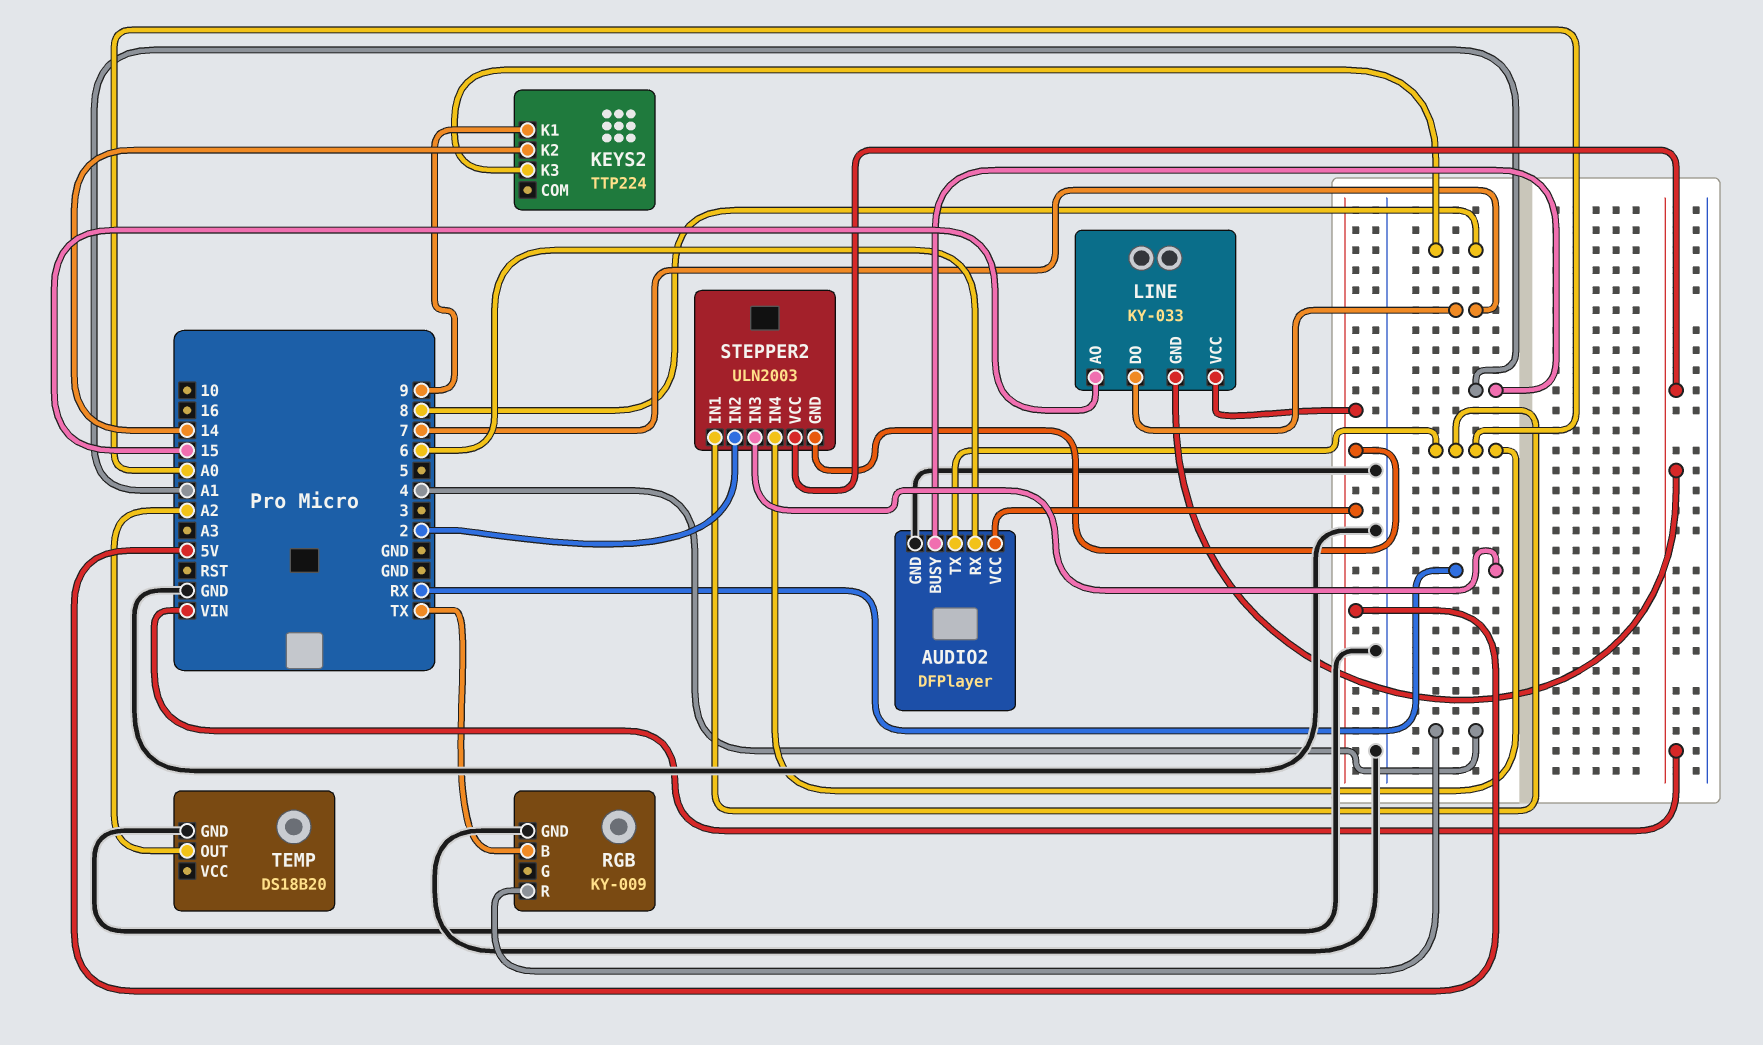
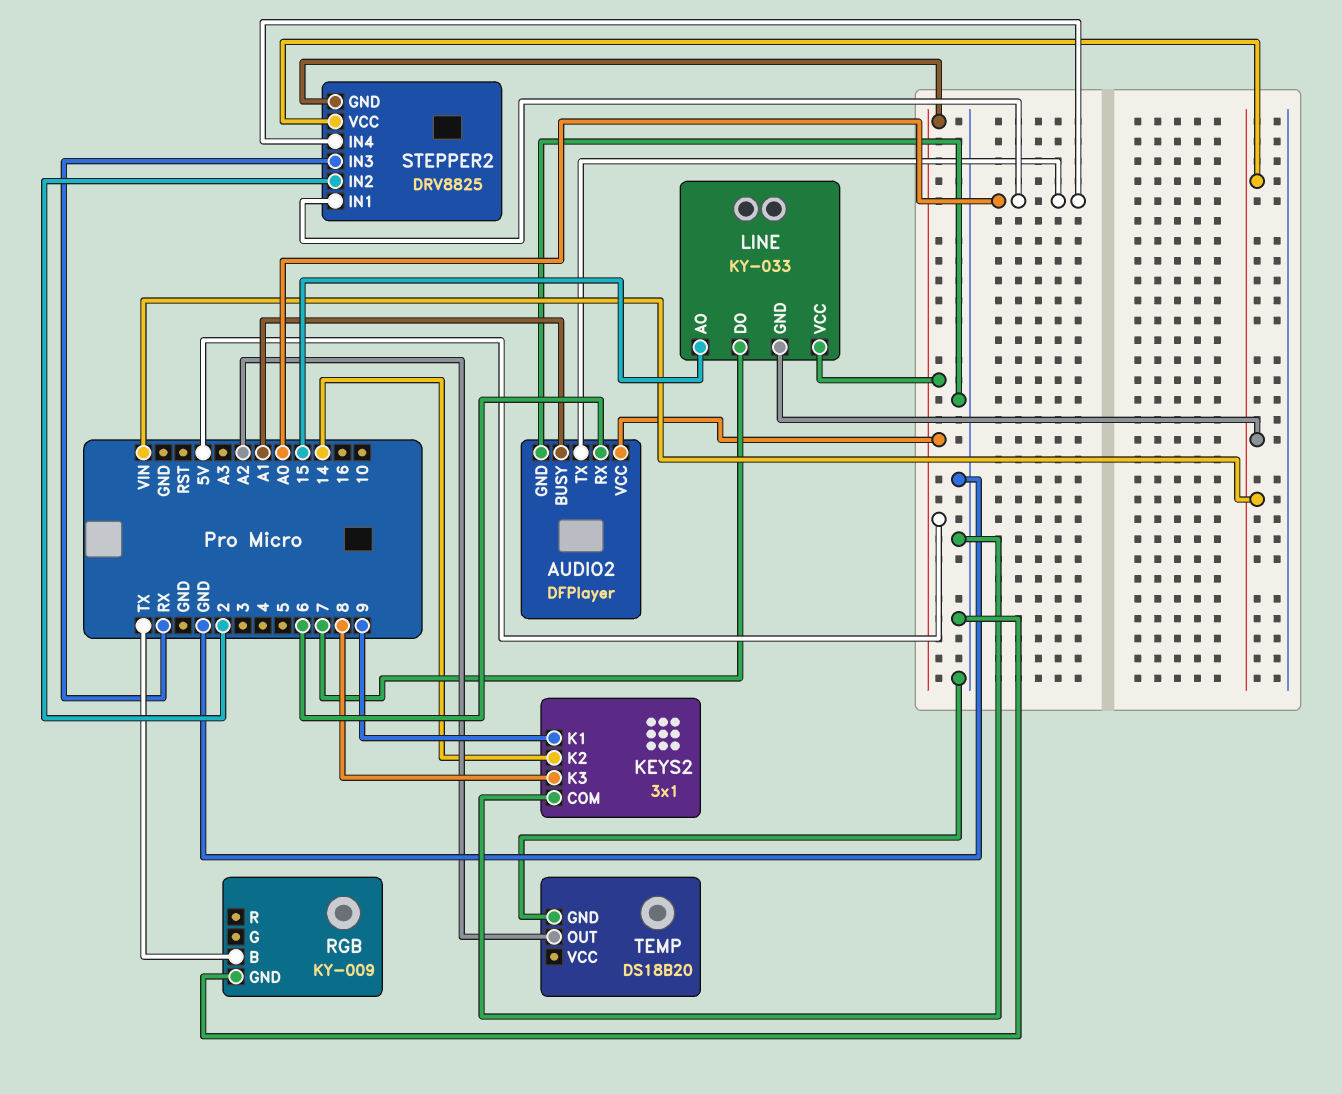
KEYS2: TTP224 -> 3x1
KEYS2 pin COM: none -> GND
RGB pin R: 4 -> none
STEPPER2: ULN2003 -> DRV8825

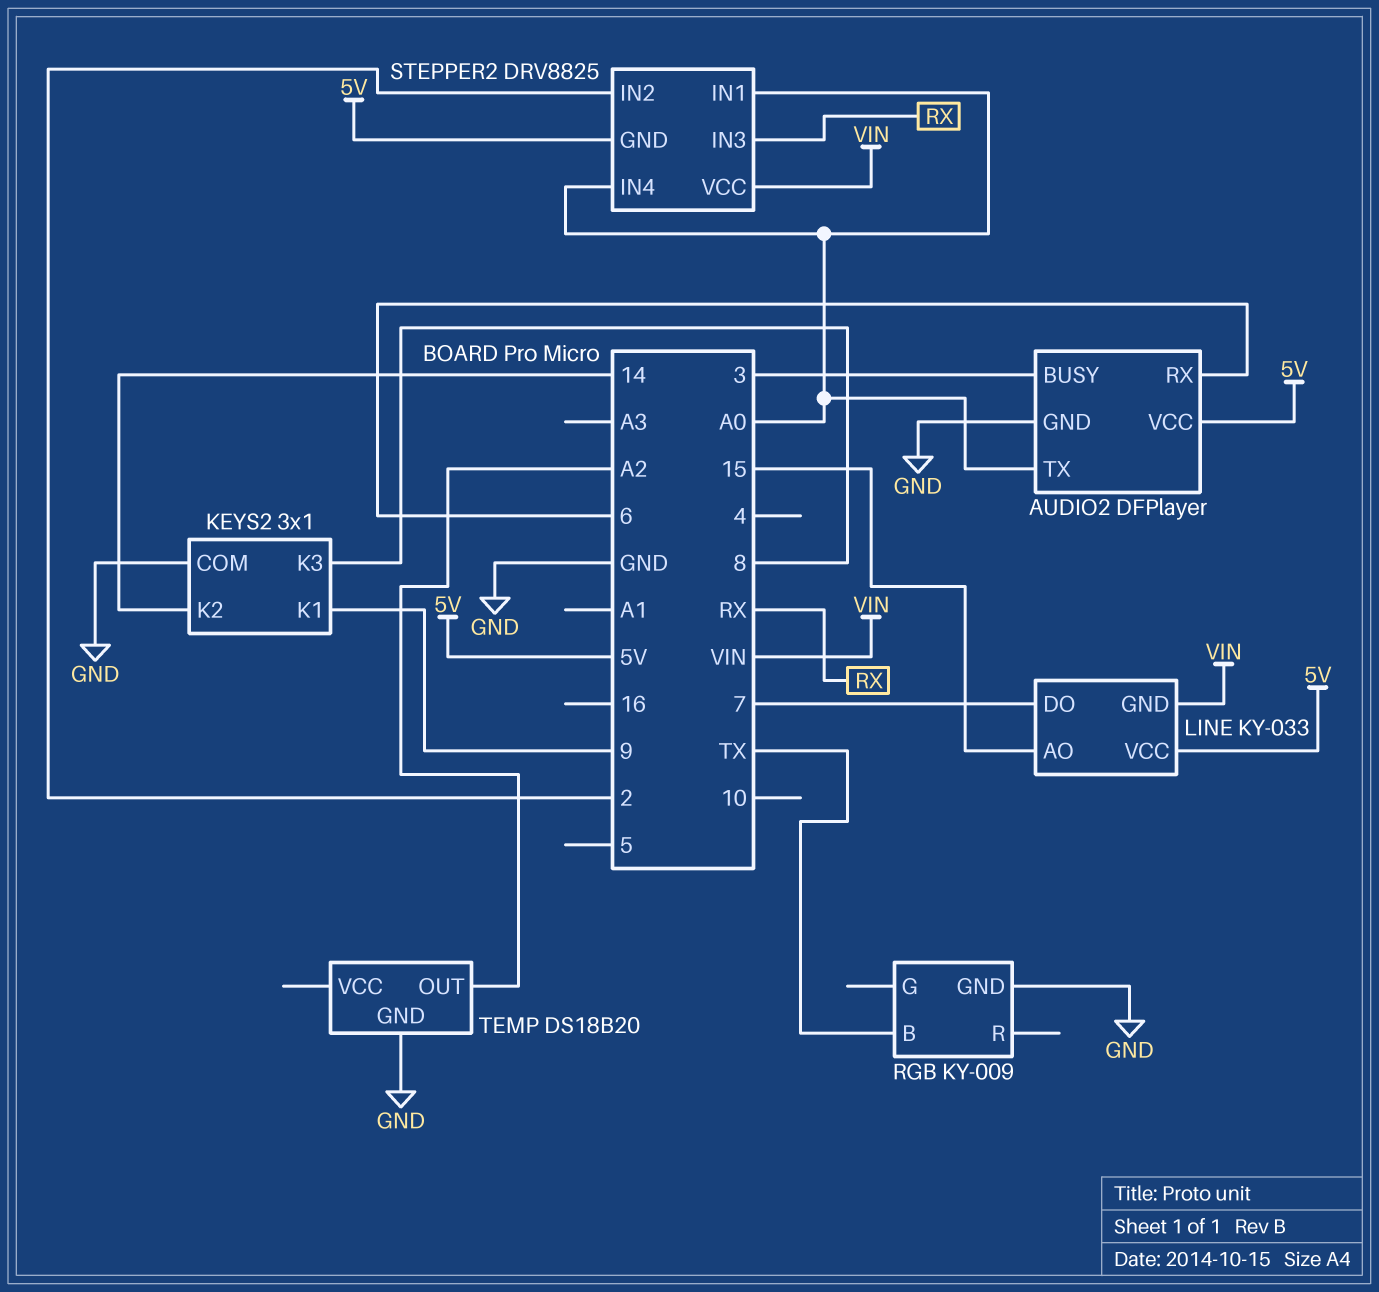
AUDIO2 pin BUSY: A1 -> 3

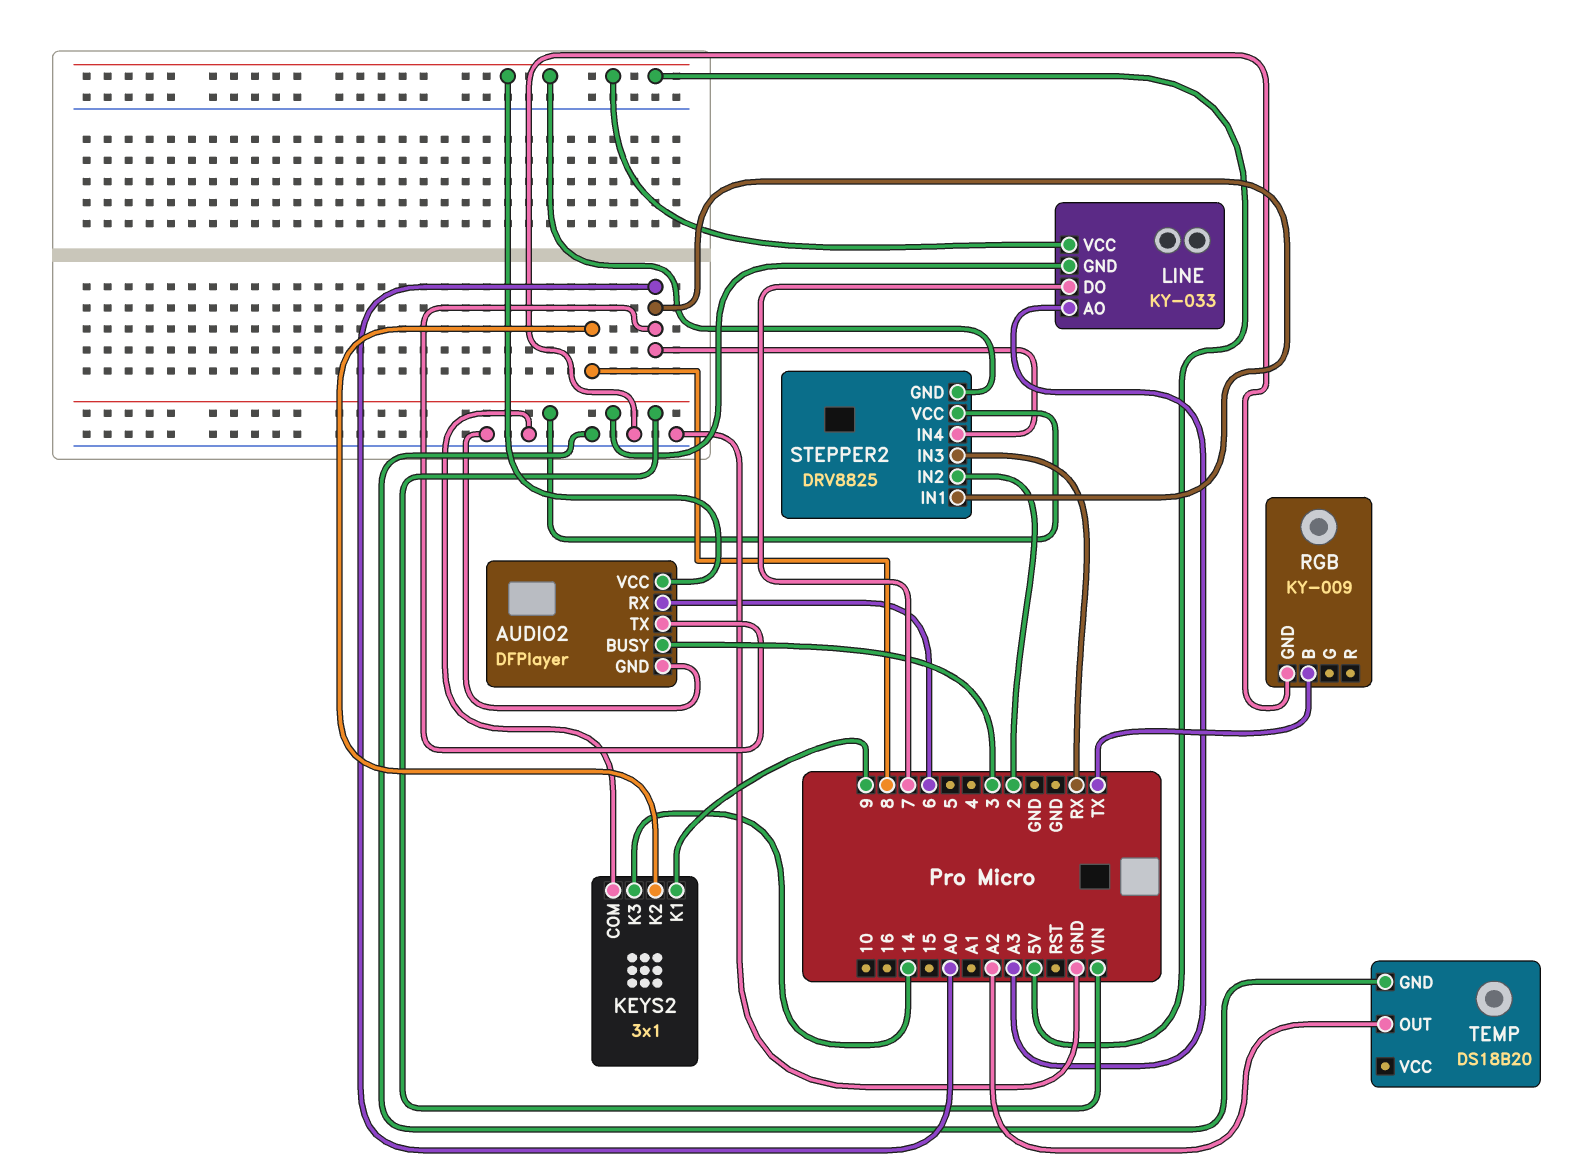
KEYS2 pin K2: 14 -> 8
KEYS2 pin K3: 8 -> 14
LINE pin AO: 15 -> A3

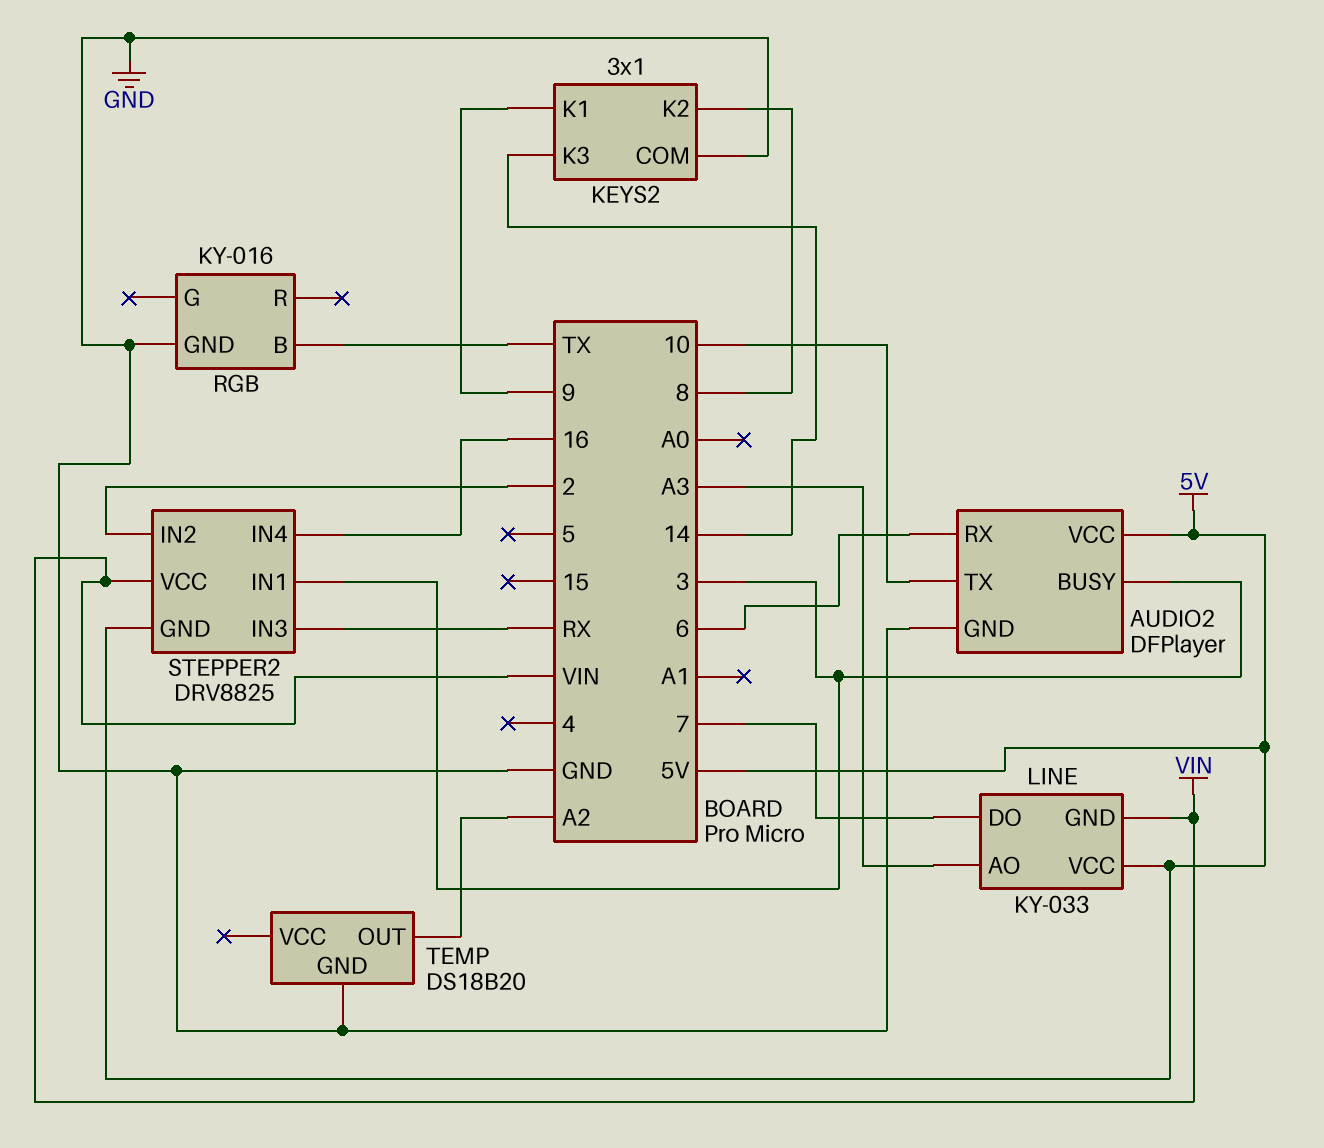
AUDIO2 pin TX: A0 -> 10
RGB: KY-009 -> KY-016
STEPPER2 pin IN1: A0 -> 3
STEPPER2 pin IN4: A0 -> 16

